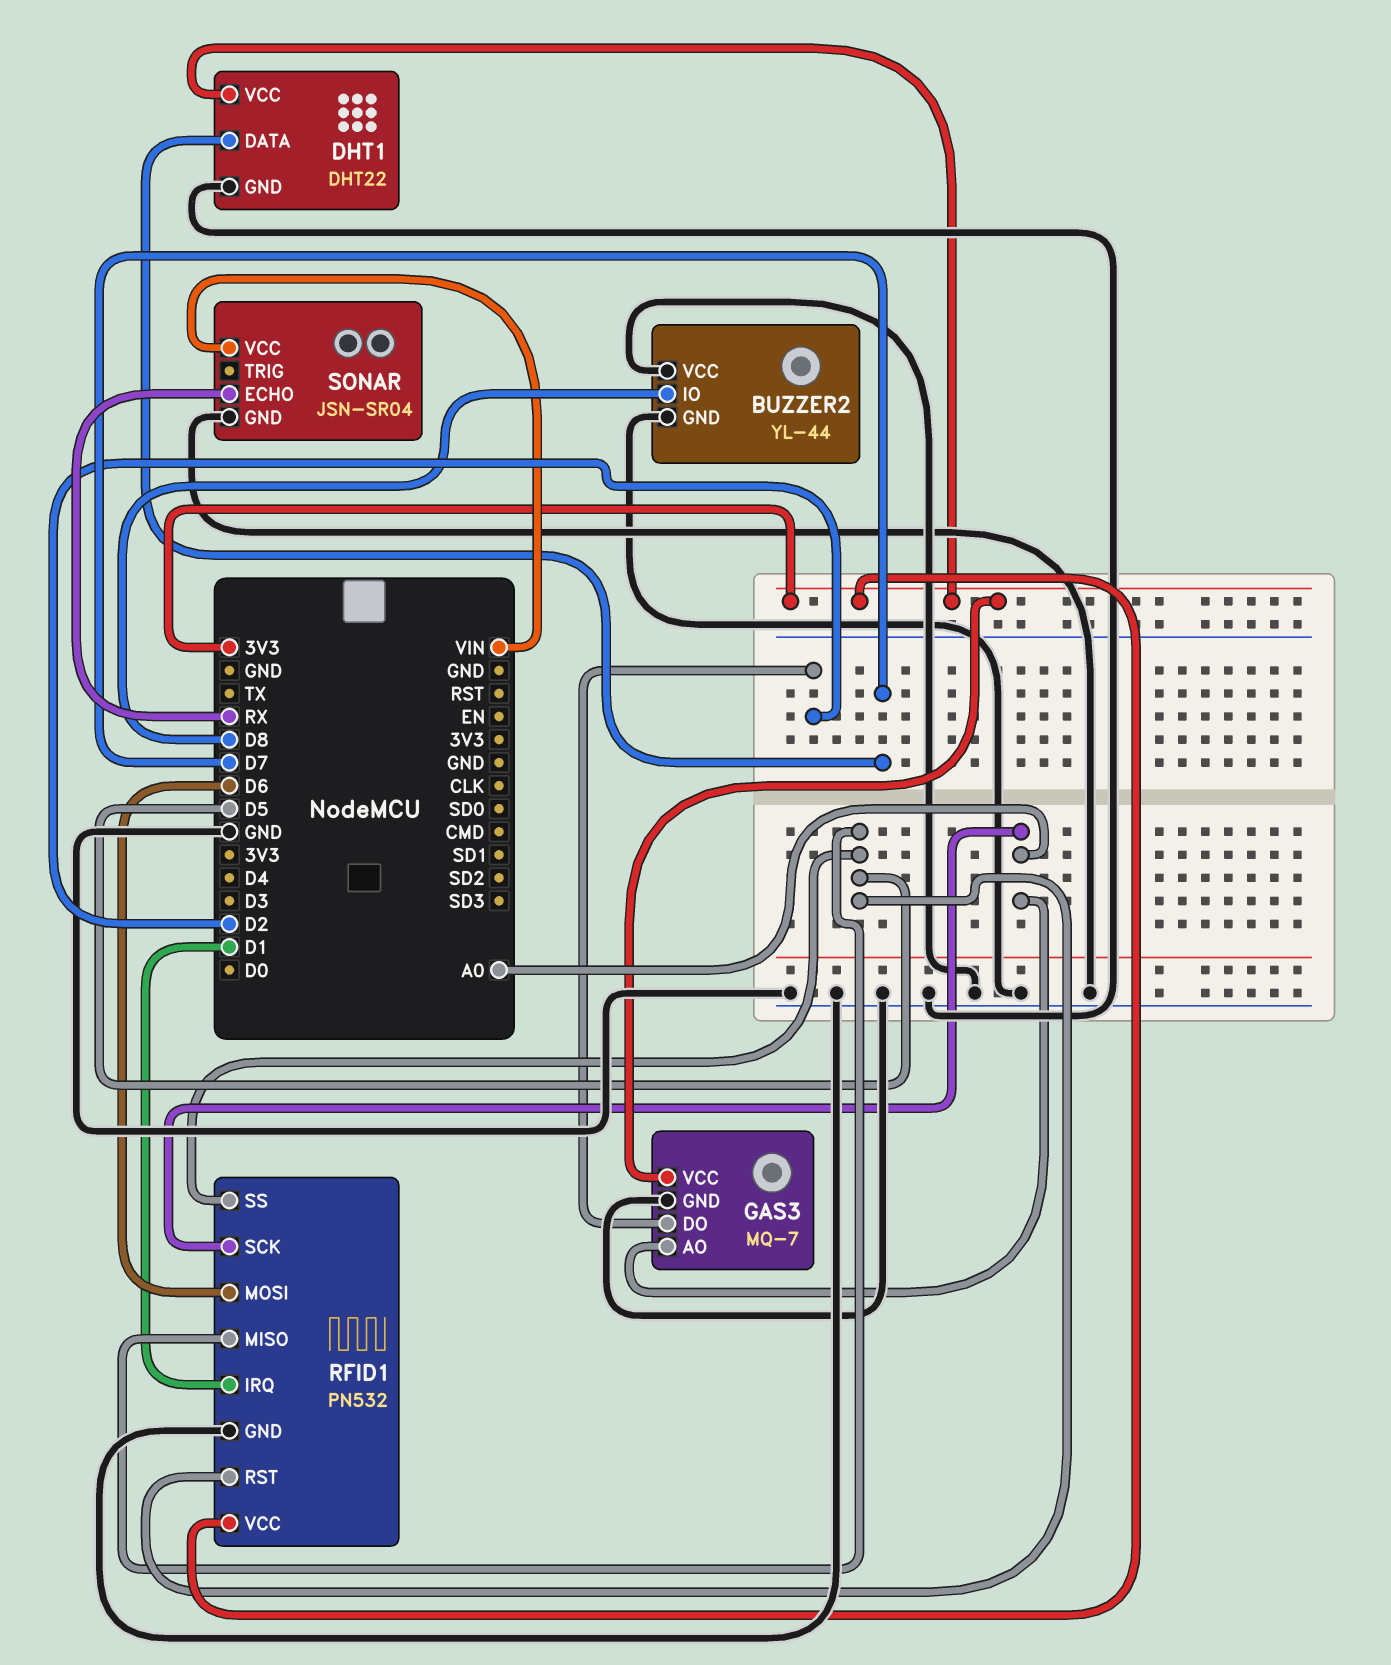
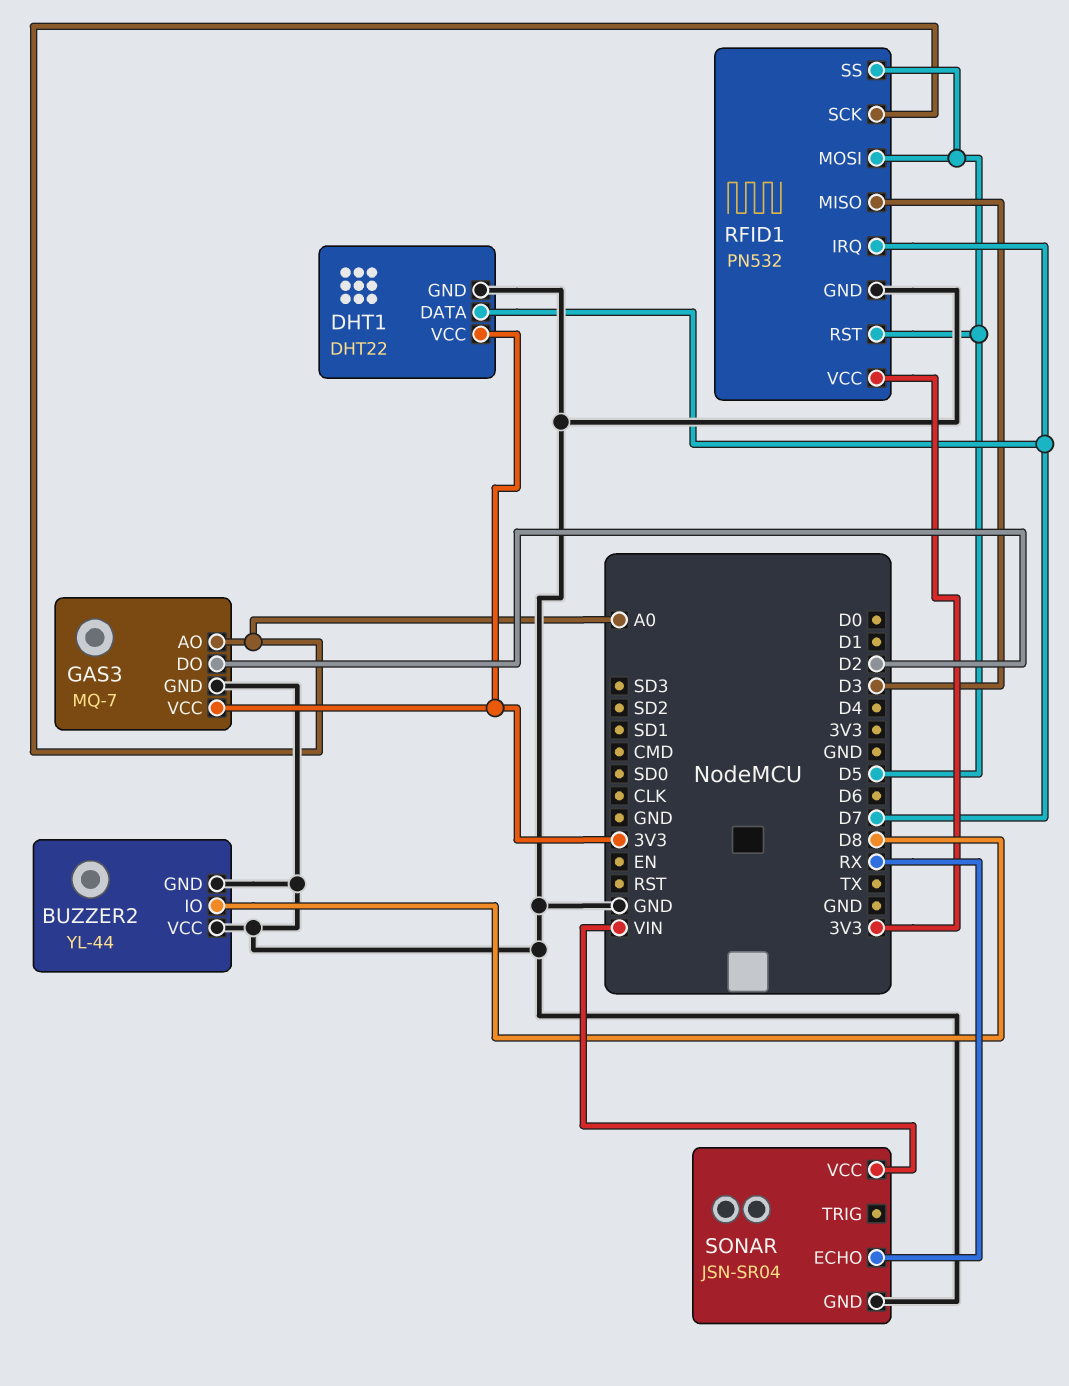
RFID1 pin IRQ: D1 -> D7
RFID1 pin MISO: D5 -> D3
RFID1 pin MOSI: D6 -> D5

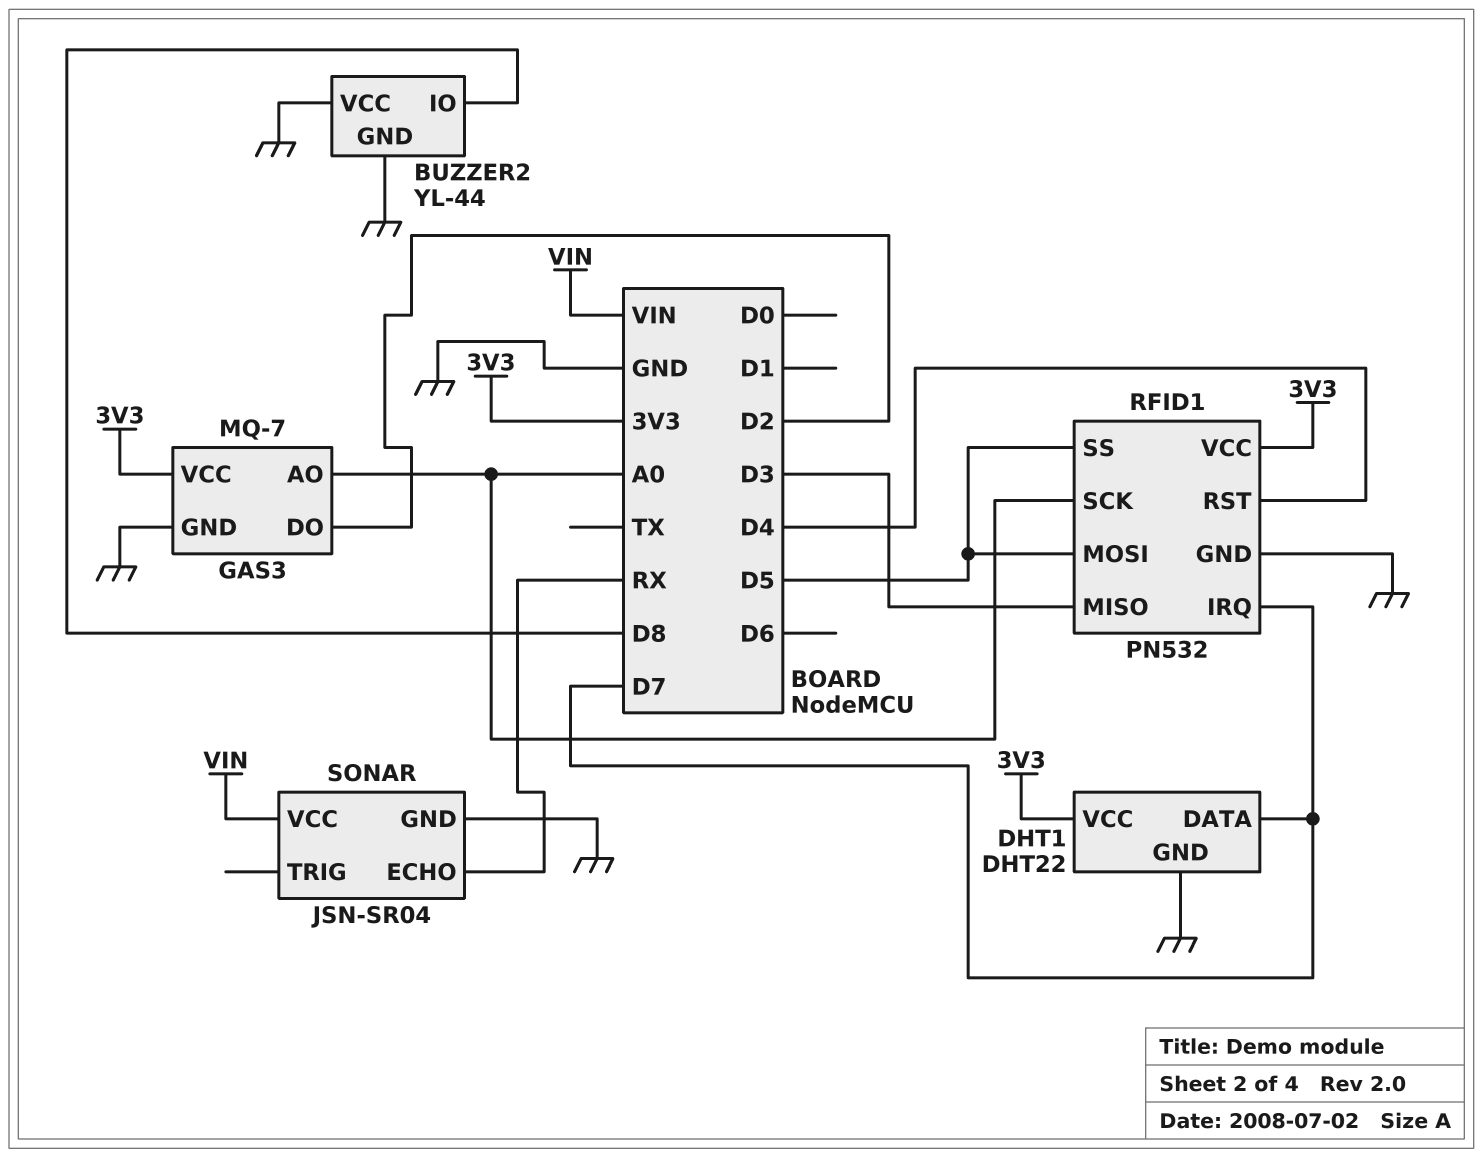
RFID1 pin RST: D5 -> D4

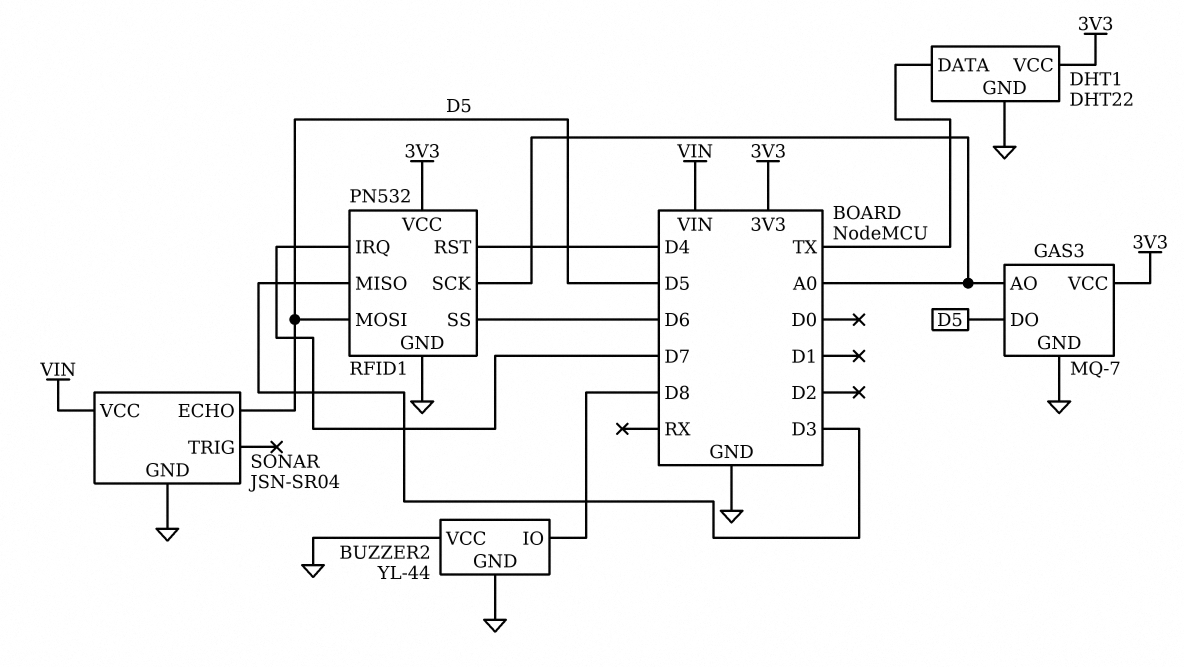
DHT1 pin DATA: D7 -> TX
GAS3 pin DO: D2 -> D5
RFID1 pin SS: D5 -> D6
SONAR pin ECHO: RX -> D5

